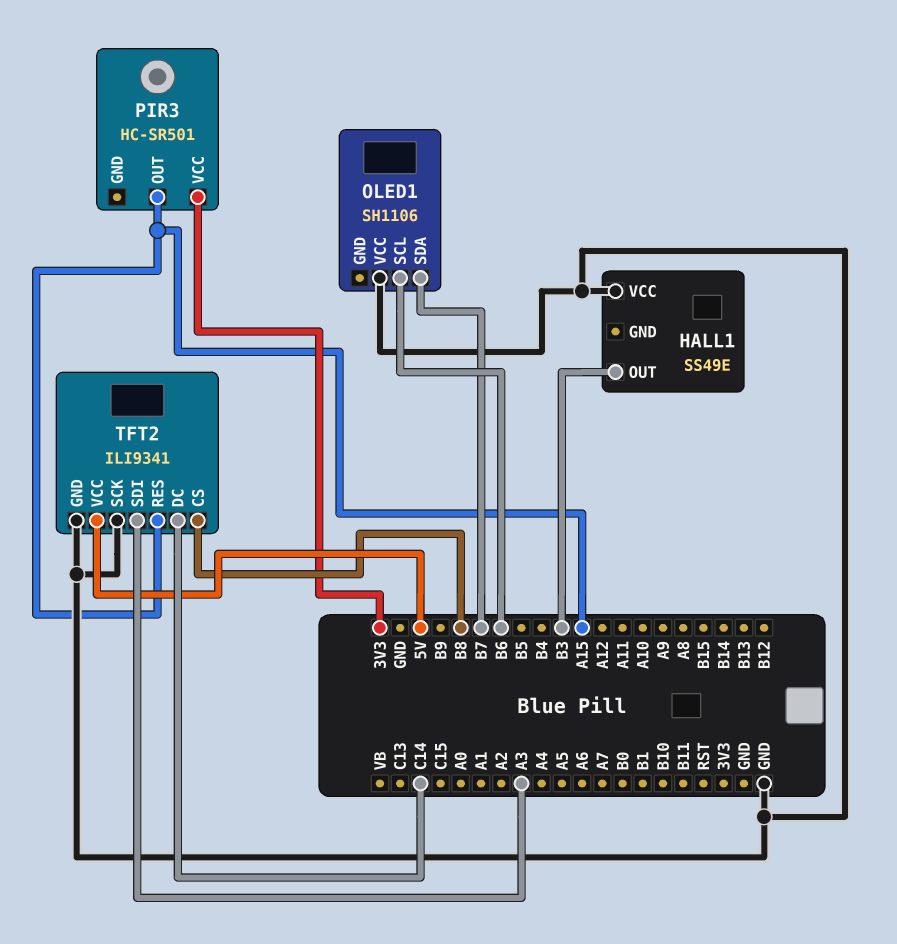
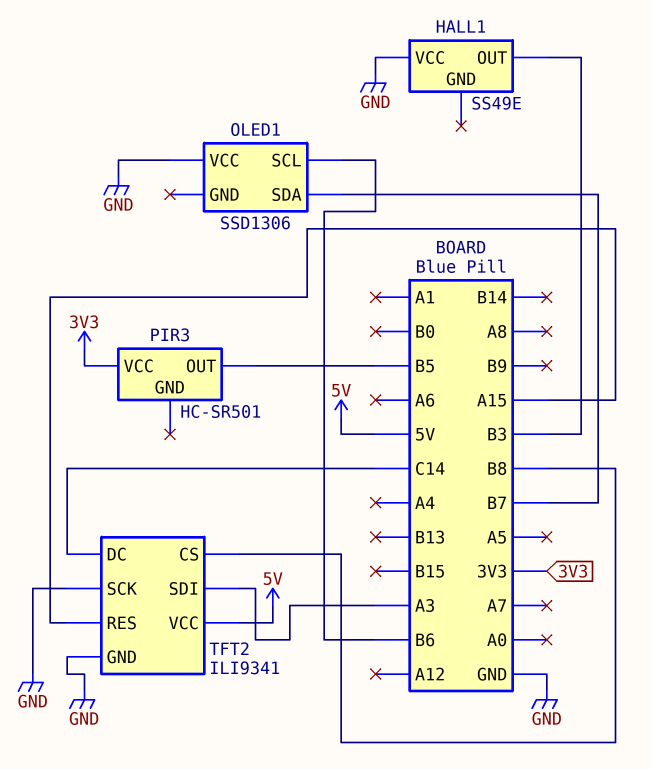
OLED1: SH1106 -> SSD1306
PIR3 pin OUT: A15 -> B5

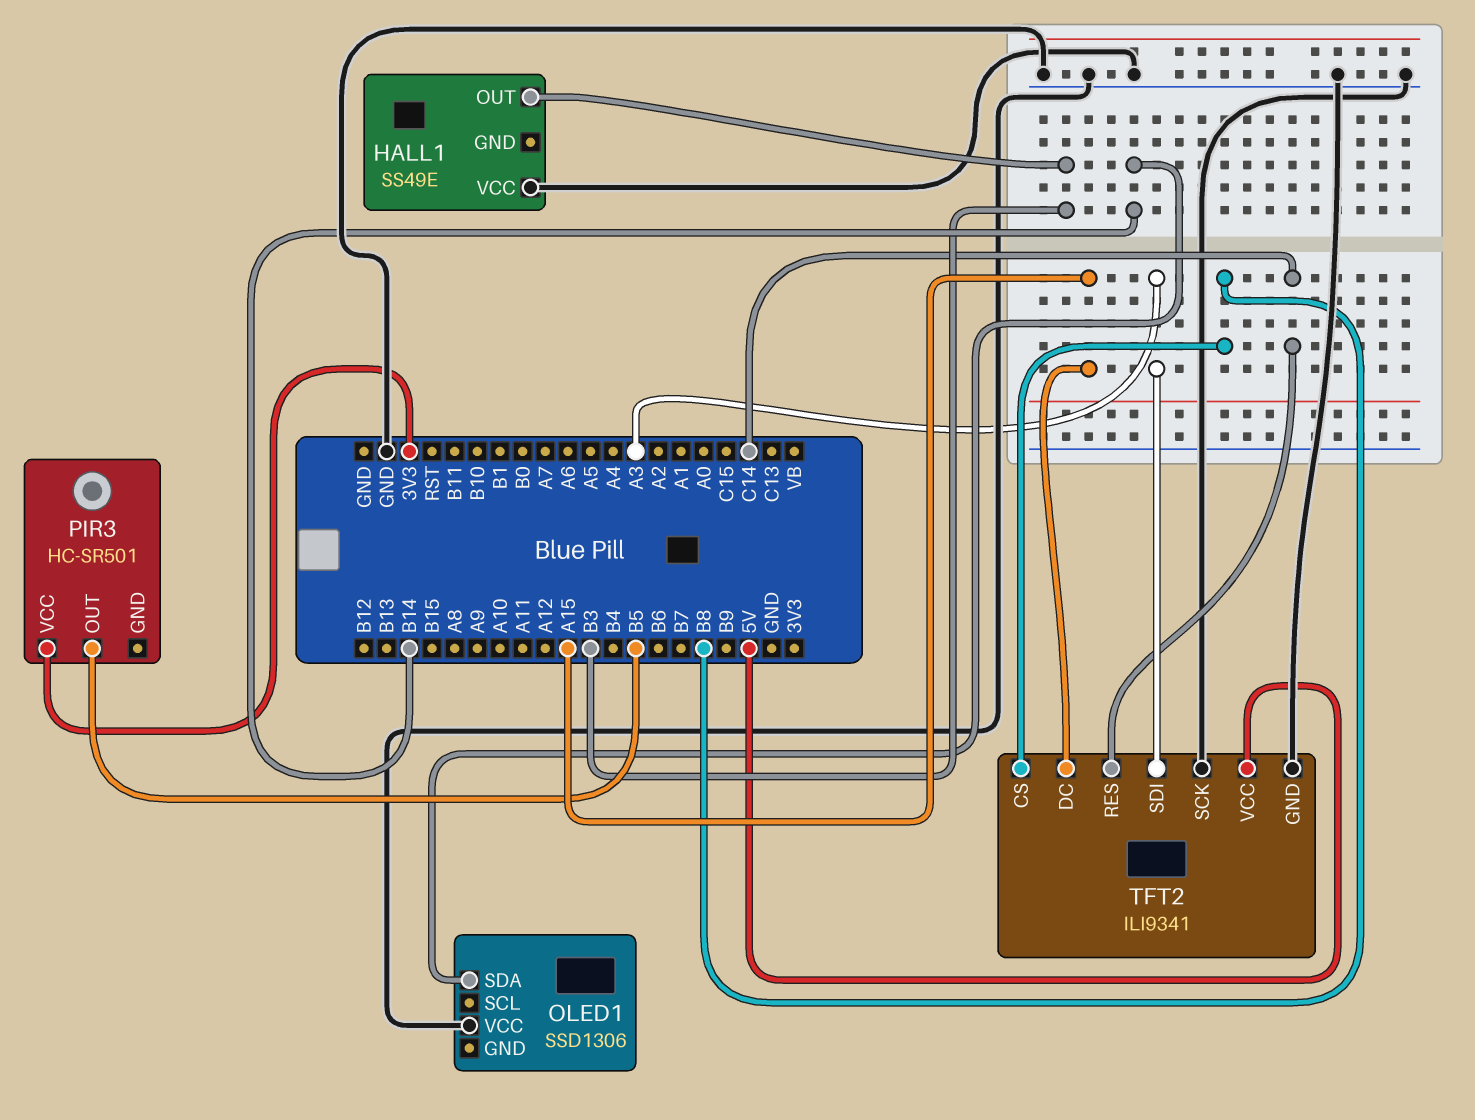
OLED1 pin SCL: B6 -> none
OLED1 pin SDA: B7 -> B14
TFT2 pin DC: C14 -> A15
TFT2 pin RES: A15 -> C14

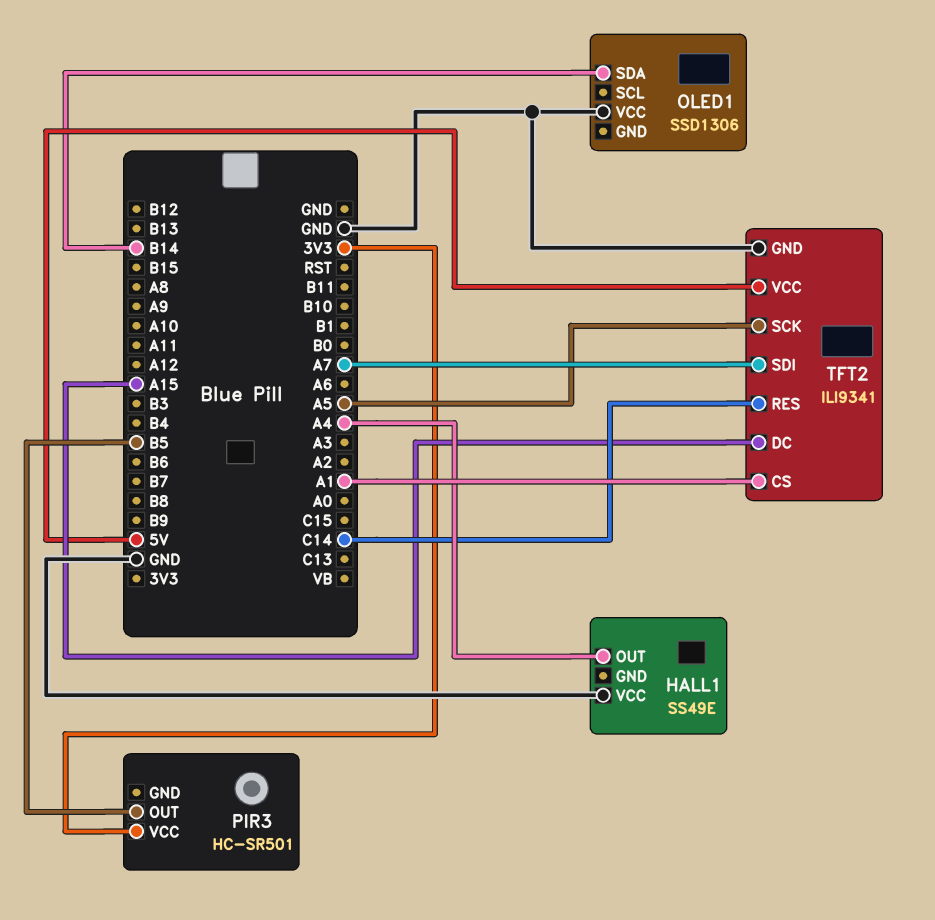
HALL1 pin OUT: B3 -> A4
TFT2 pin CS: B8 -> A1
TFT2 pin SCK: GND -> A5
TFT2 pin SDI: A3 -> A7

